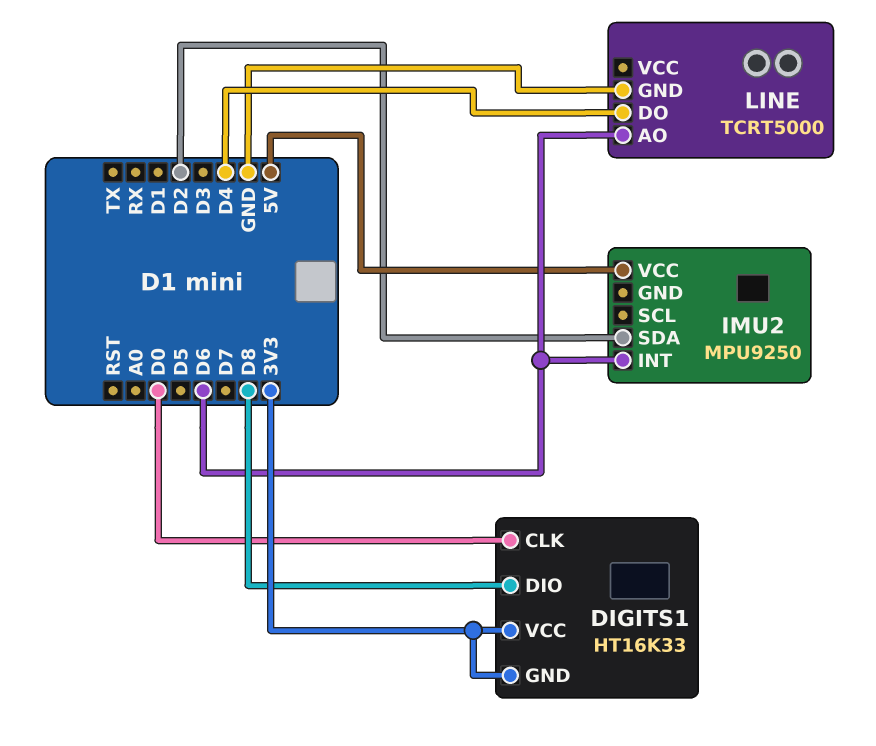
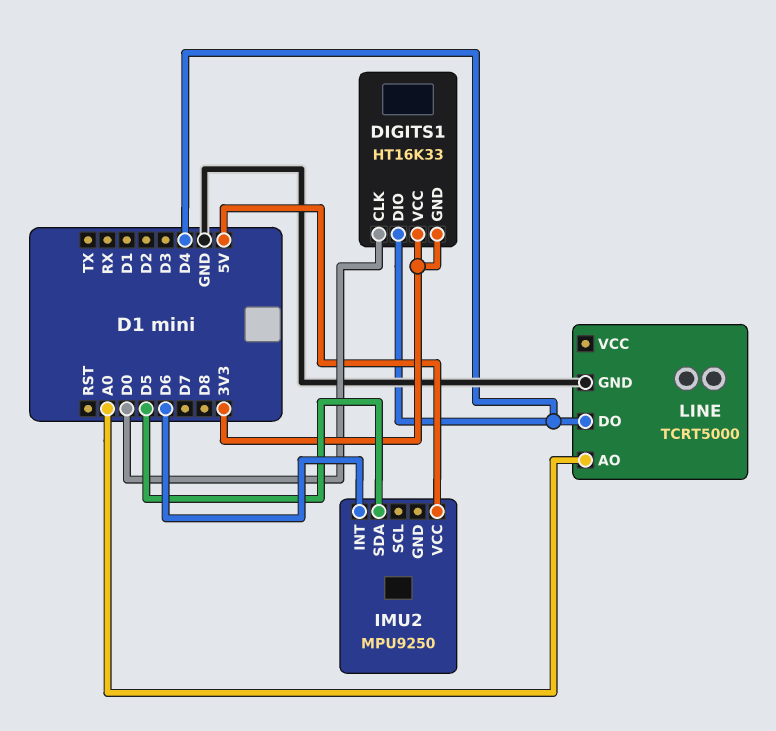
DIGITS1 pin DIO: D8 -> D4
IMU2 pin SDA: D2 -> D5
LINE pin AO: D6 -> A0

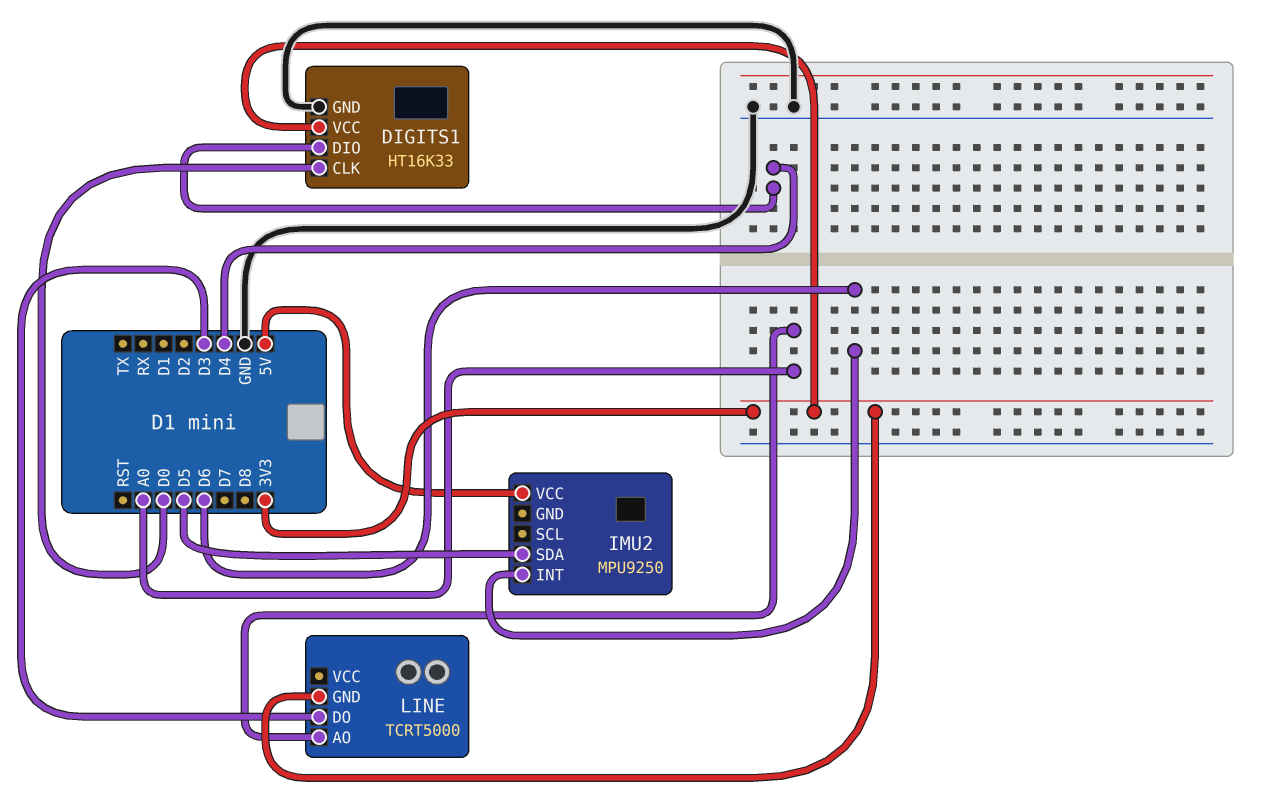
DIGITS1 pin GND: 3V3 -> GND
LINE pin DO: D4 -> D3
LINE pin GND: GND -> 3V3

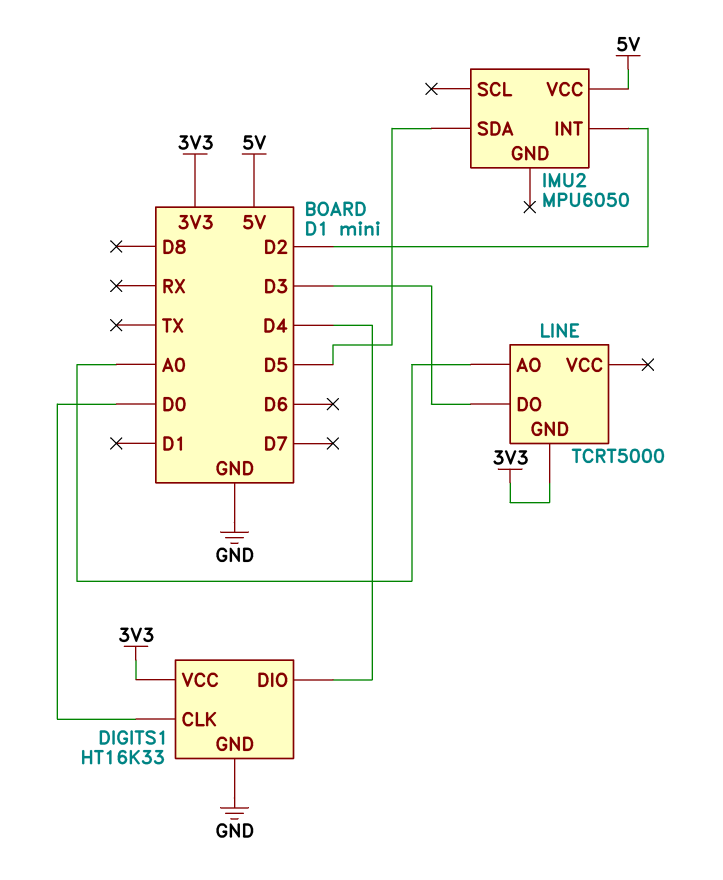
IMU2: MPU9250 -> MPU6050
IMU2 pin INT: D6 -> D2

